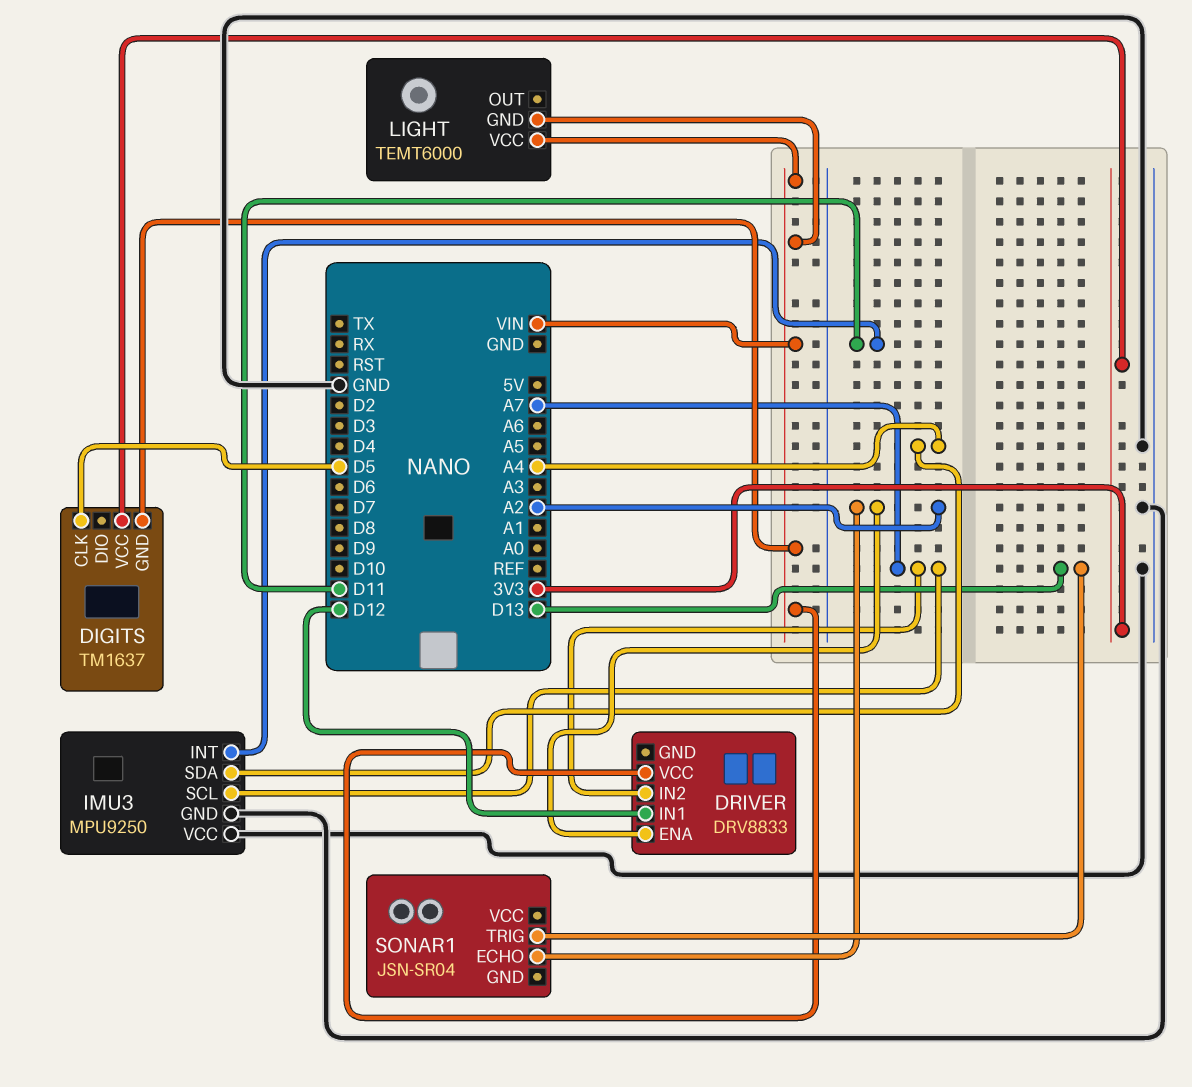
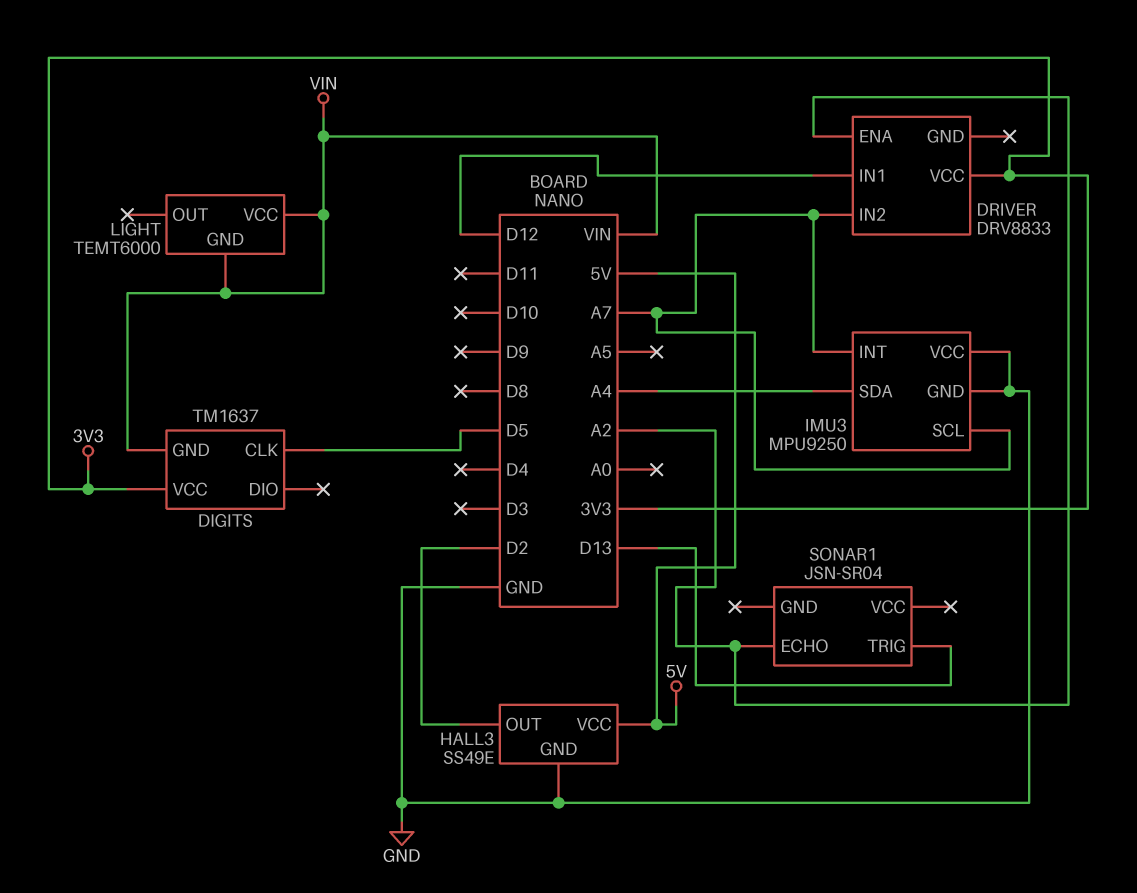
DRIVER pin VCC: VIN -> 3V3
HALL3: none -> SS49E
HALL3 pin GND: none -> GND
HALL3 pin OUT: none -> D2
HALL3 pin VCC: none -> 5V
IMU3 pin INT: D11 -> A7

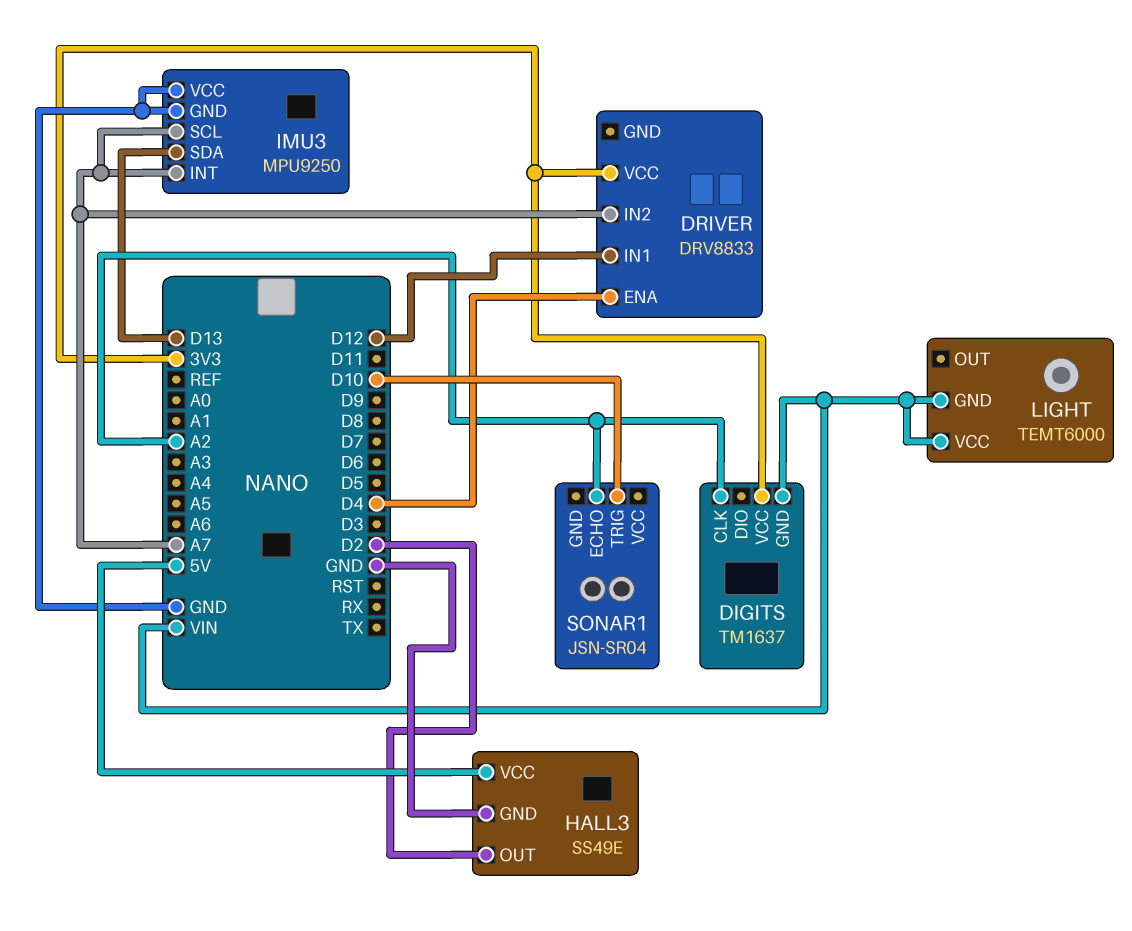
DIGITS pin CLK: D5 -> A2
DRIVER pin ENA: A2 -> D4
IMU3 pin SDA: A4 -> D13
SONAR1 pin TRIG: D13 -> D10

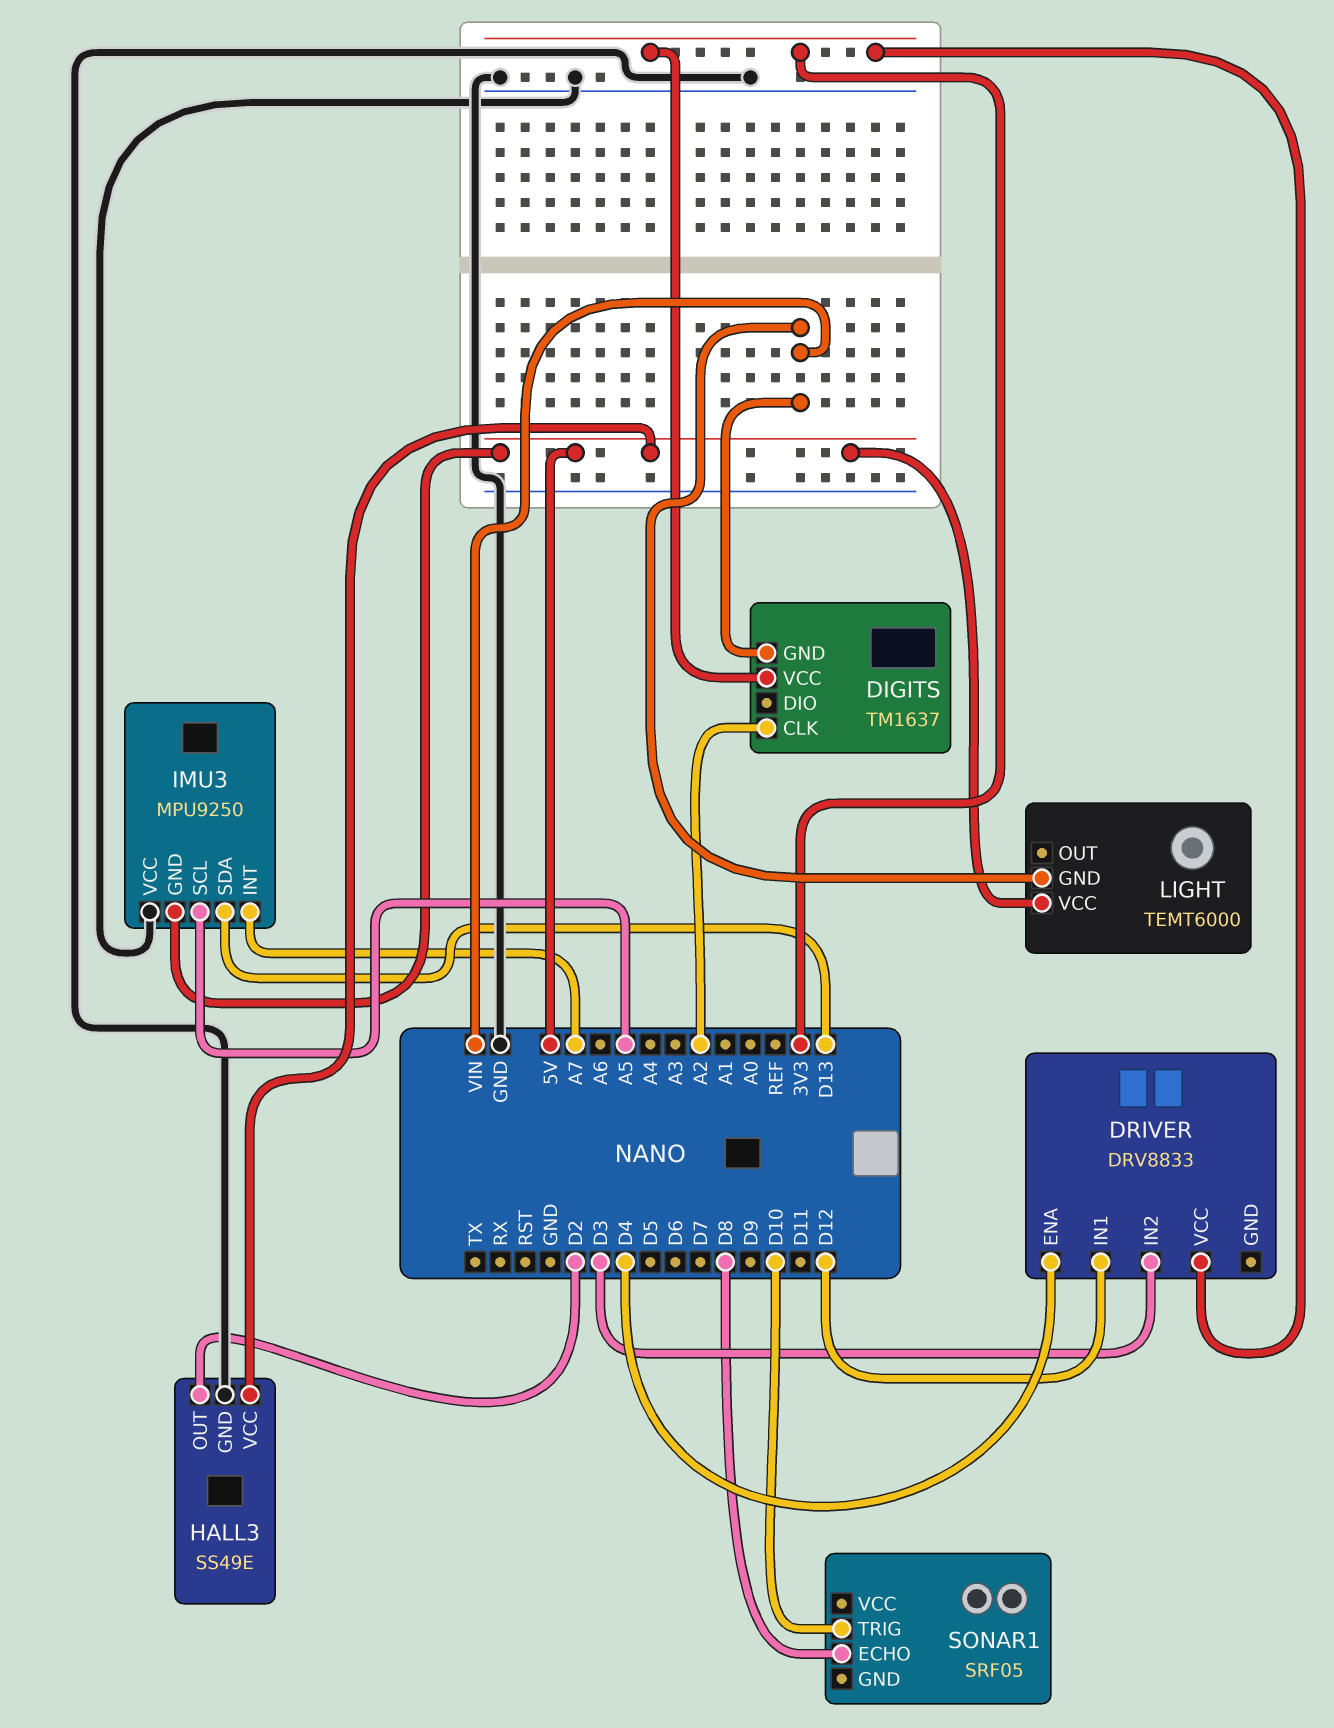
DRIVER pin IN2: A7 -> D3
IMU3 pin GND: GND -> 5V
IMU3 pin SCL: A7 -> A5
LIGHT pin VCC: VIN -> 5V
SONAR1: JSN-SR04 -> SRF05
SONAR1 pin ECHO: A2 -> D8

